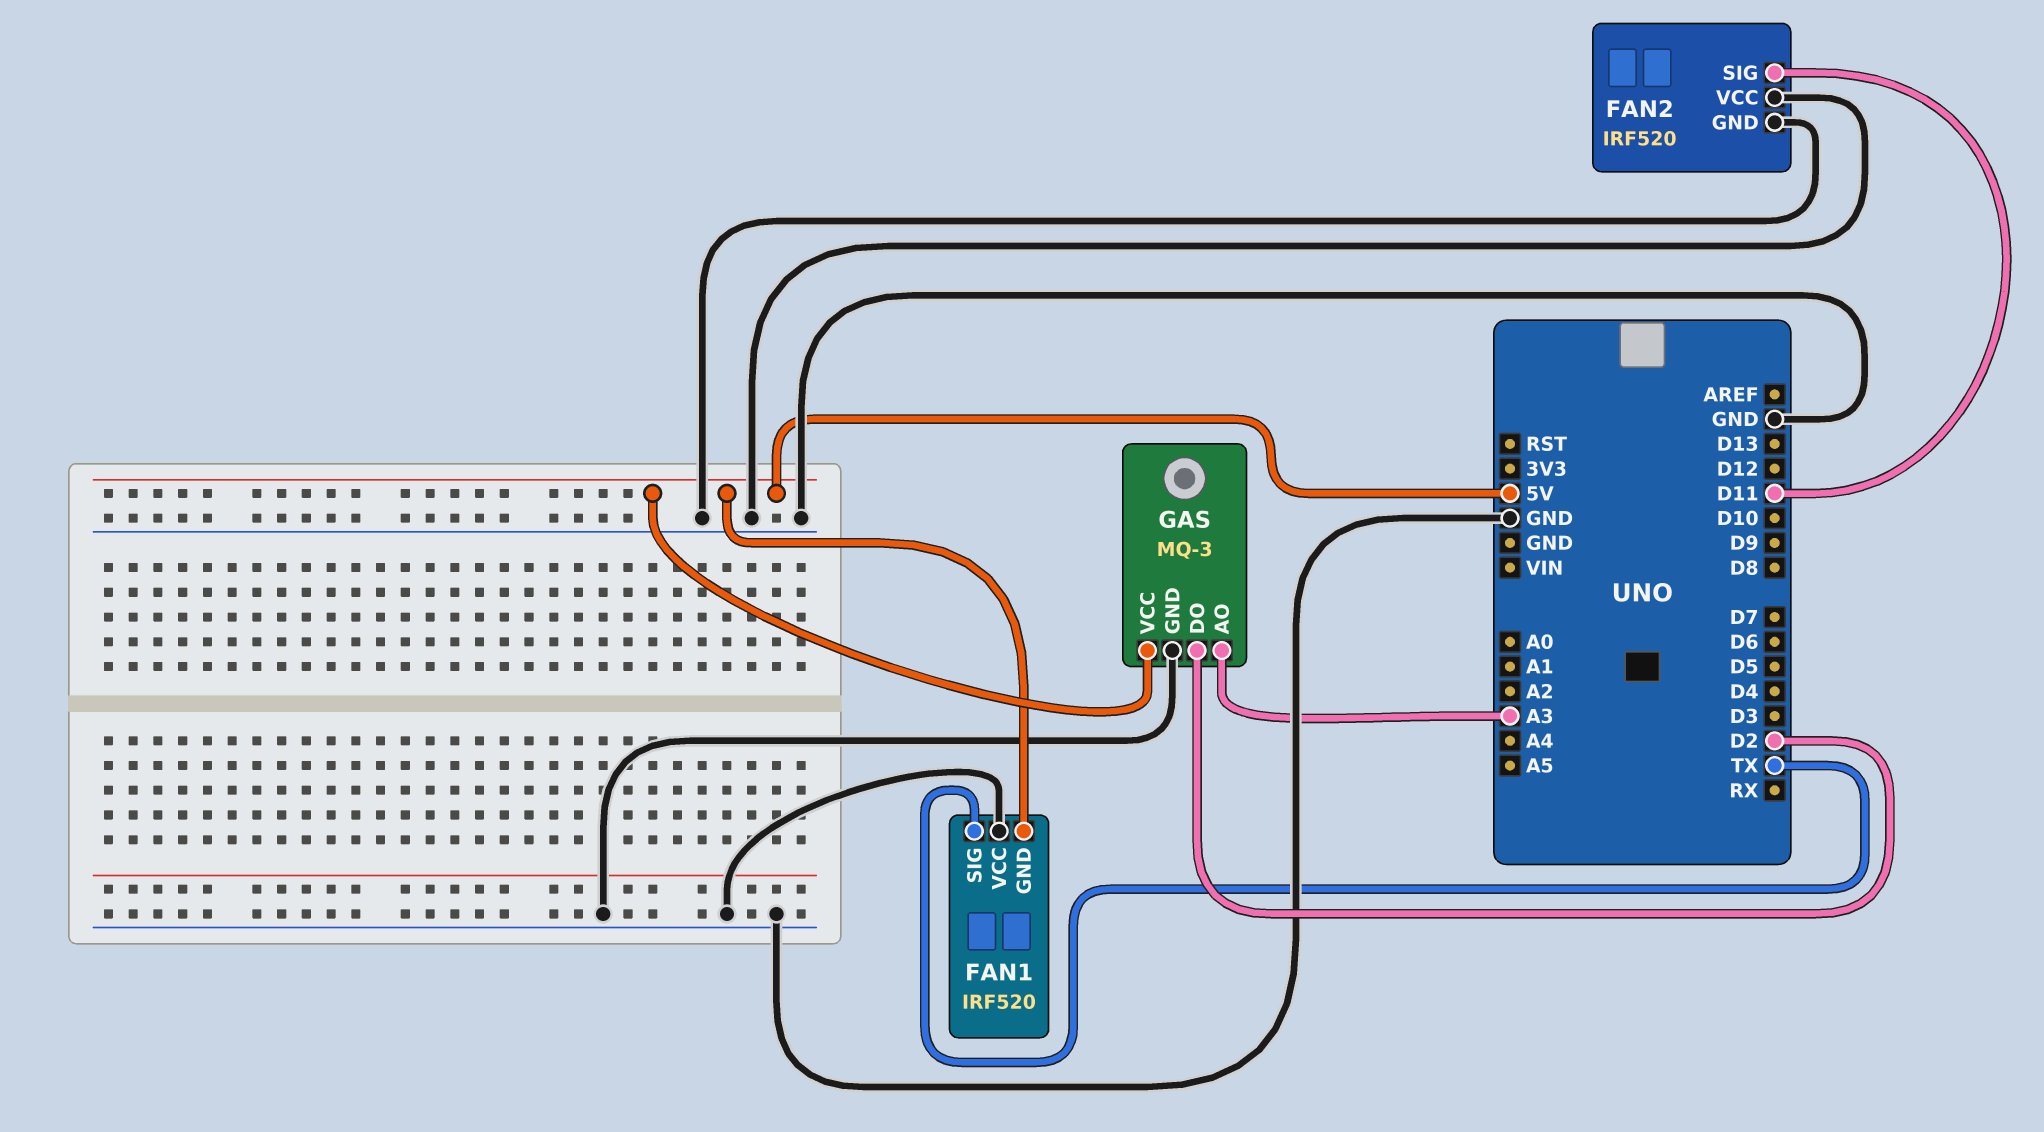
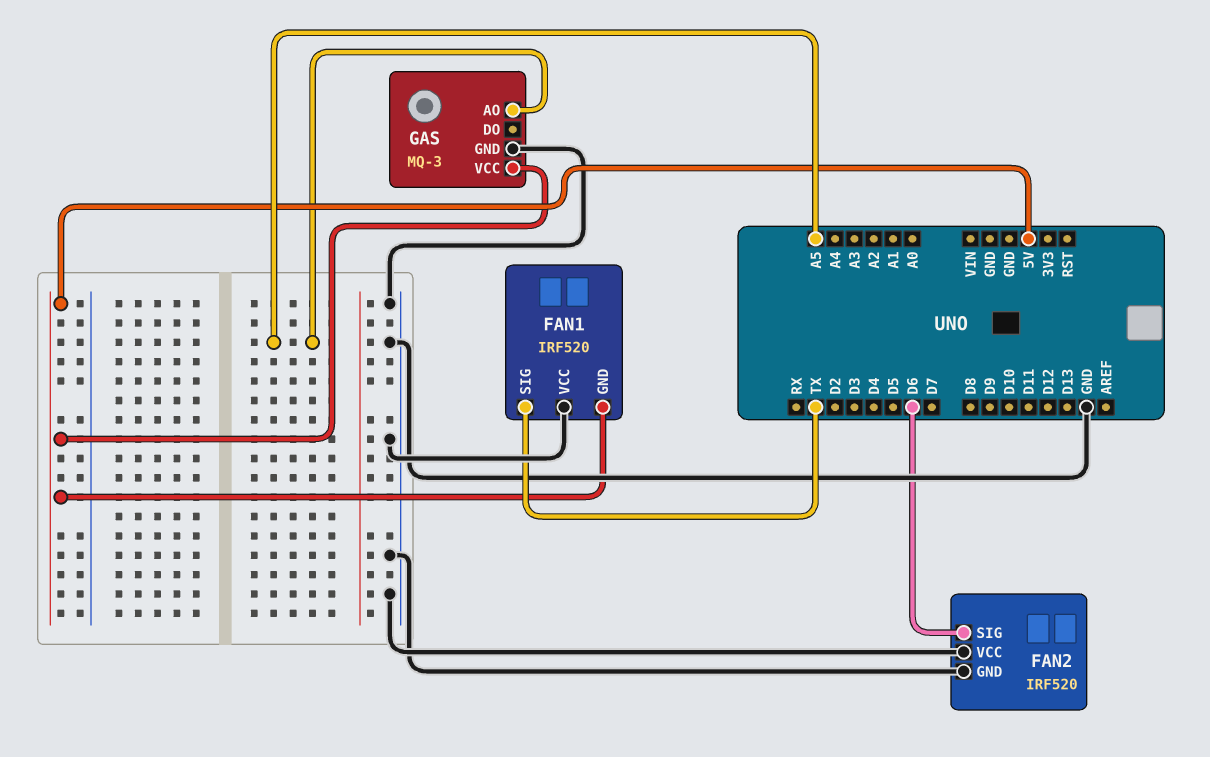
FAN2 pin SIG: D11 -> D6
GAS pin AO: A3 -> A5
GAS pin DO: D2 -> none

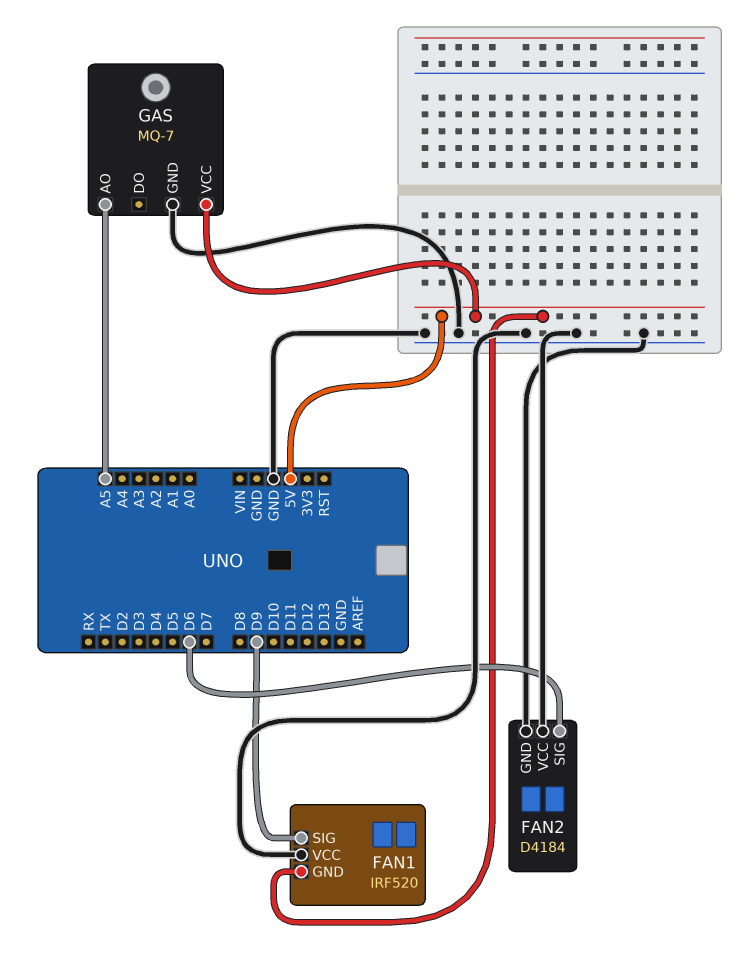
FAN1 pin SIG: TX -> D9
FAN2: IRF520 -> D4184
GAS: MQ-3 -> MQ-7

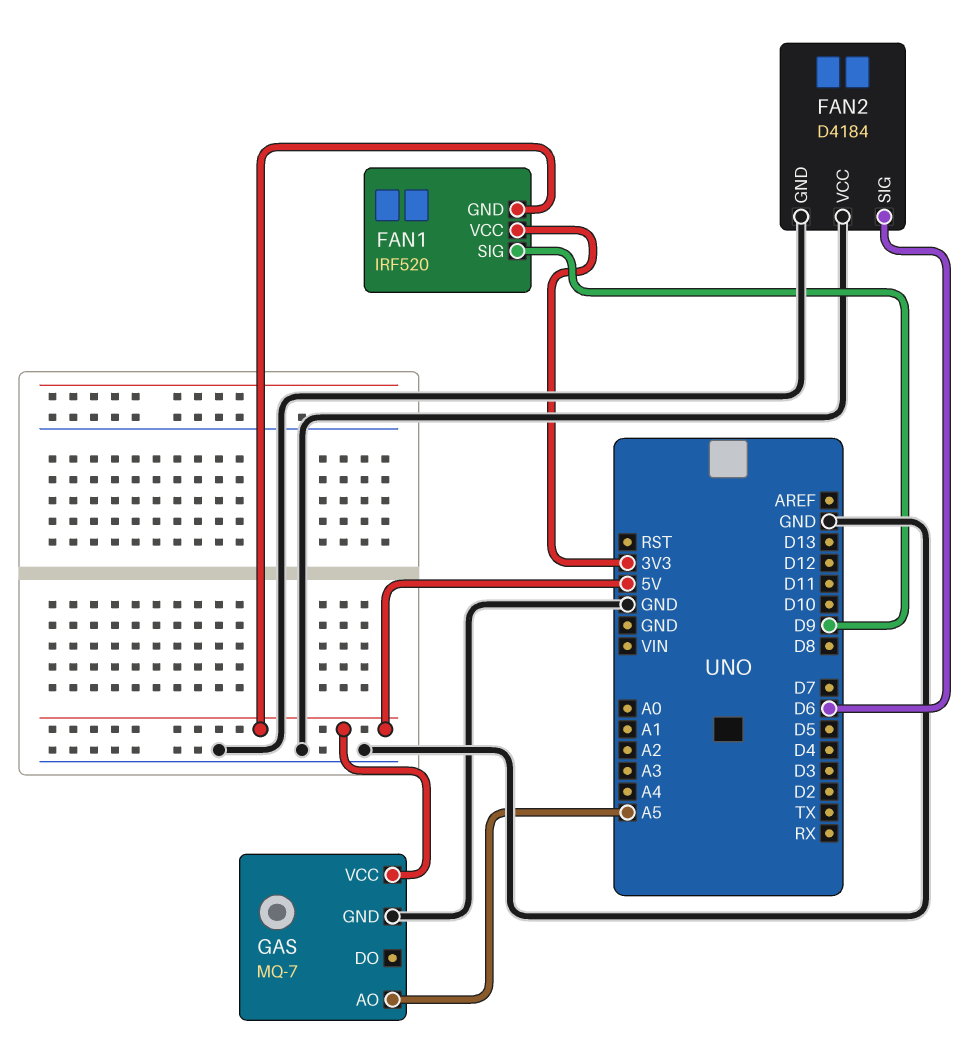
FAN1 pin VCC: GND -> 3V3

